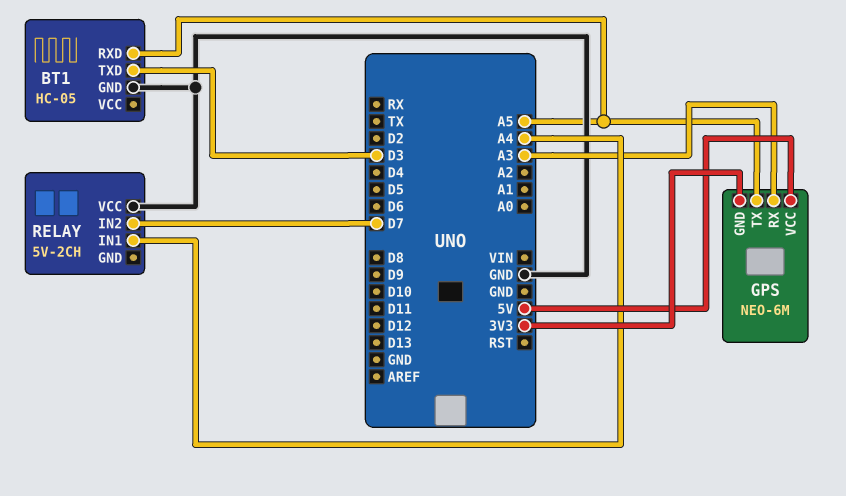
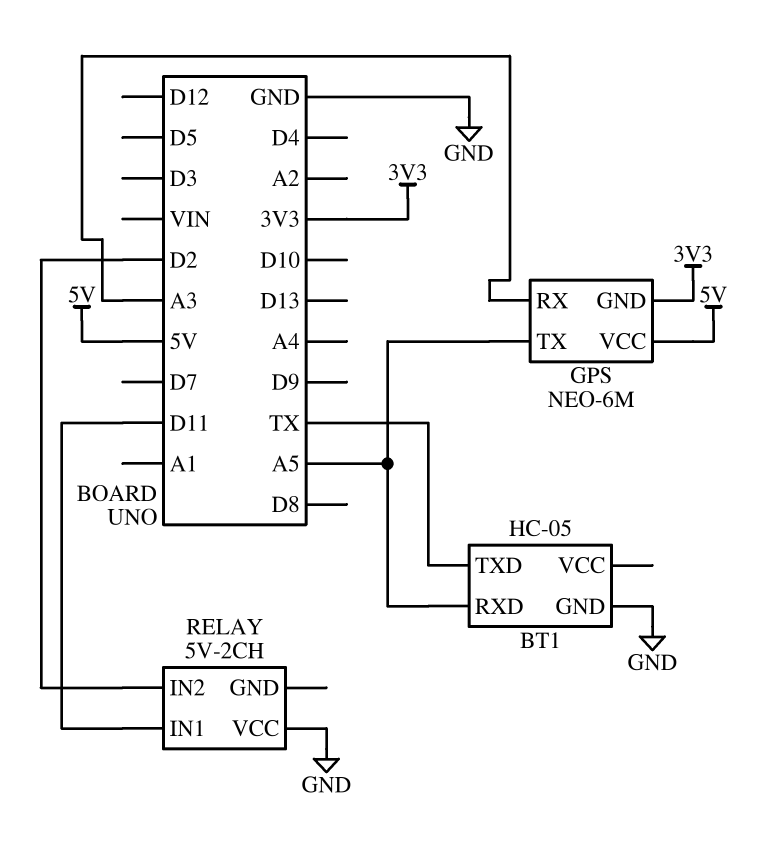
BT1 pin TXD: D3 -> TX
RELAY pin IN1: A4 -> D11
RELAY pin IN2: D7 -> D2

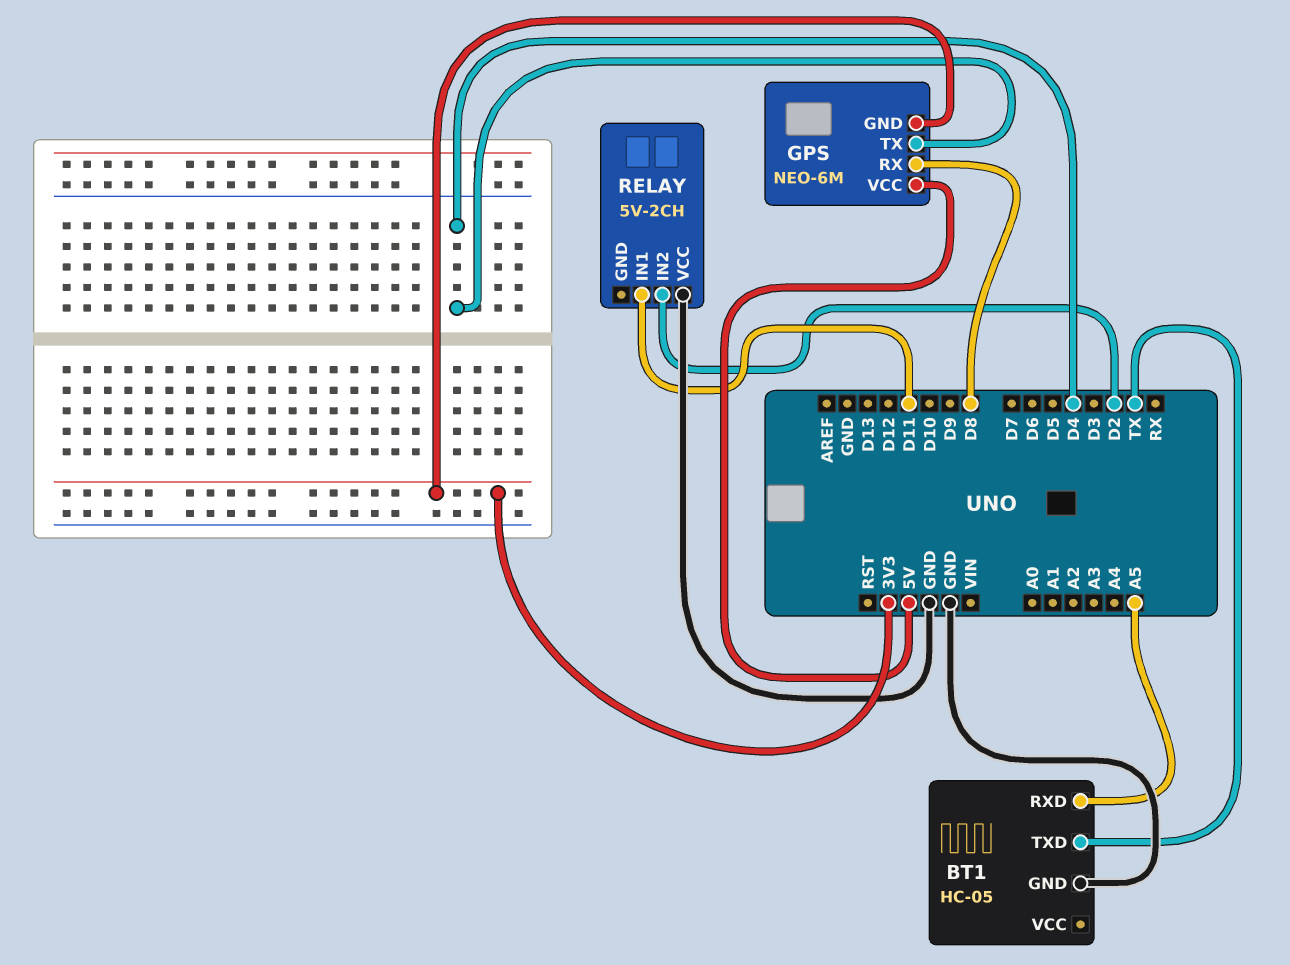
GPS pin RX: A3 -> D8
GPS pin TX: A5 -> D4

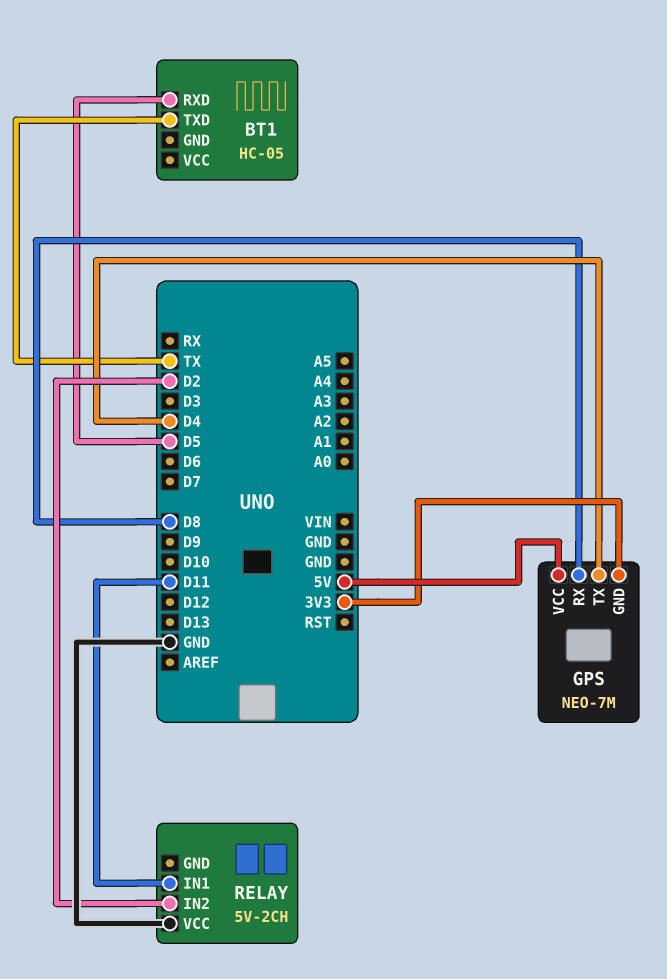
BT1 pin GND: GND -> none
BT1 pin RXD: A5 -> D5
GPS: NEO-6M -> NEO-7M

